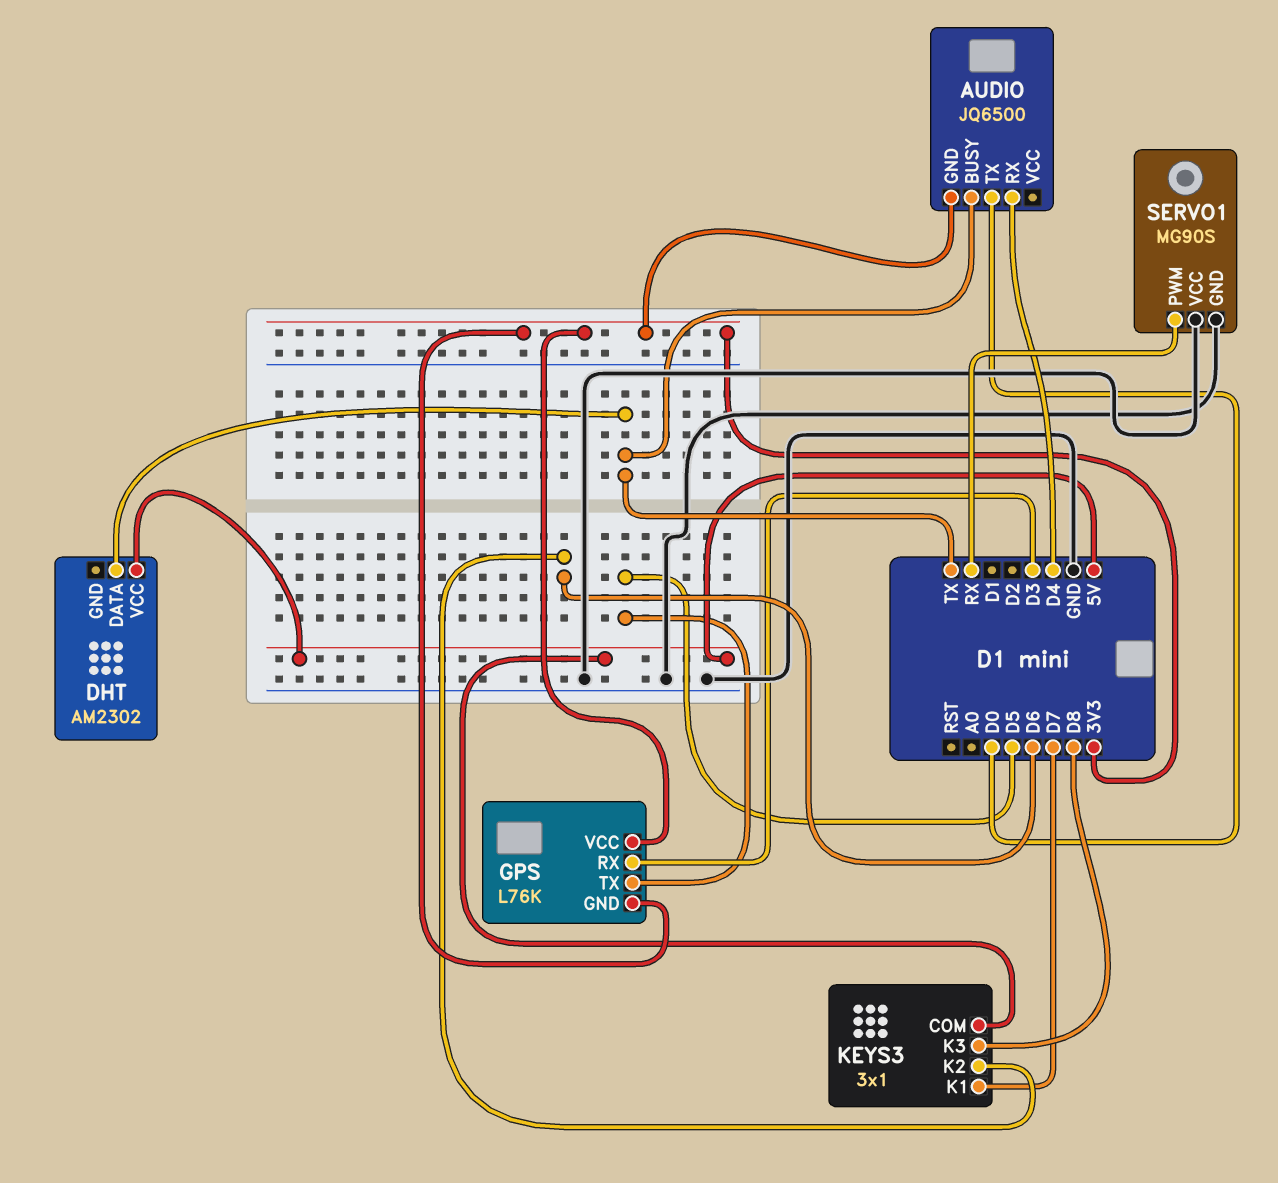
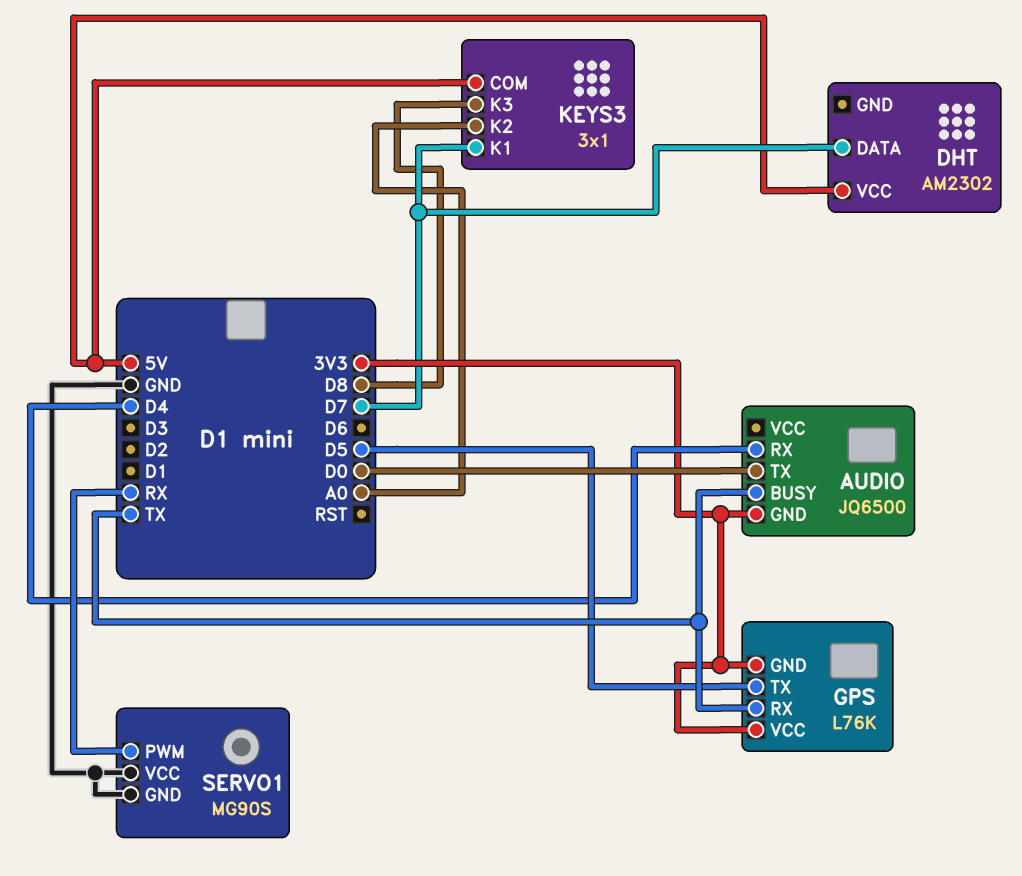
DHT pin DATA: TX -> D7
GPS pin RX: D3 -> TX
KEYS3 pin K2: D6 -> A0

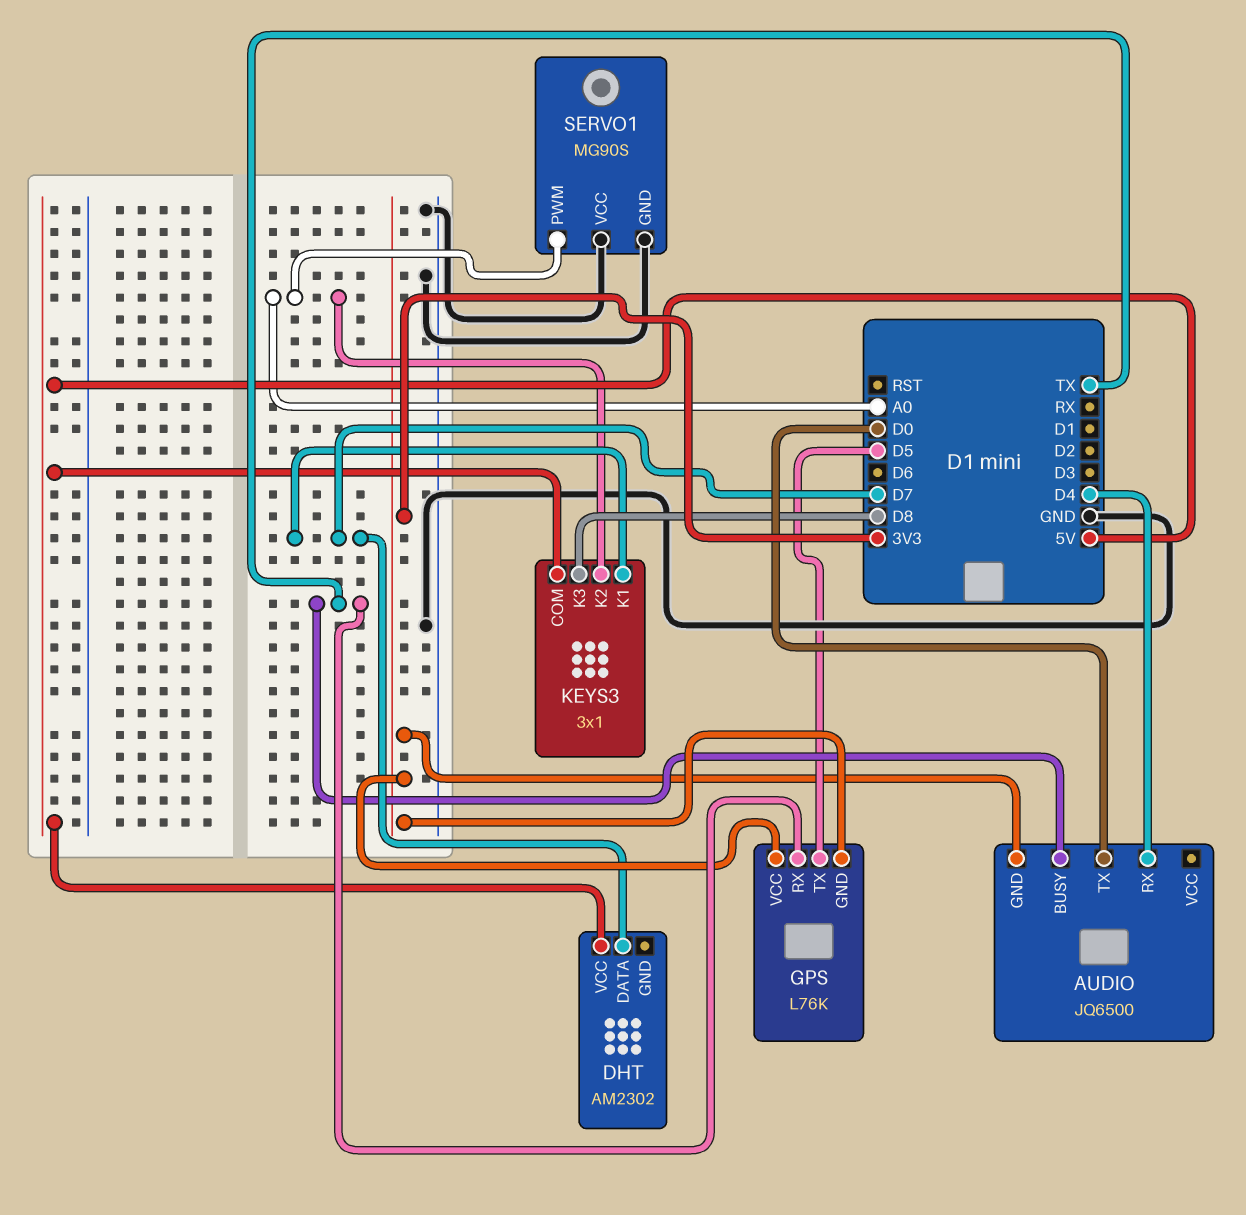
SERVO1 pin PWM: RX -> A0

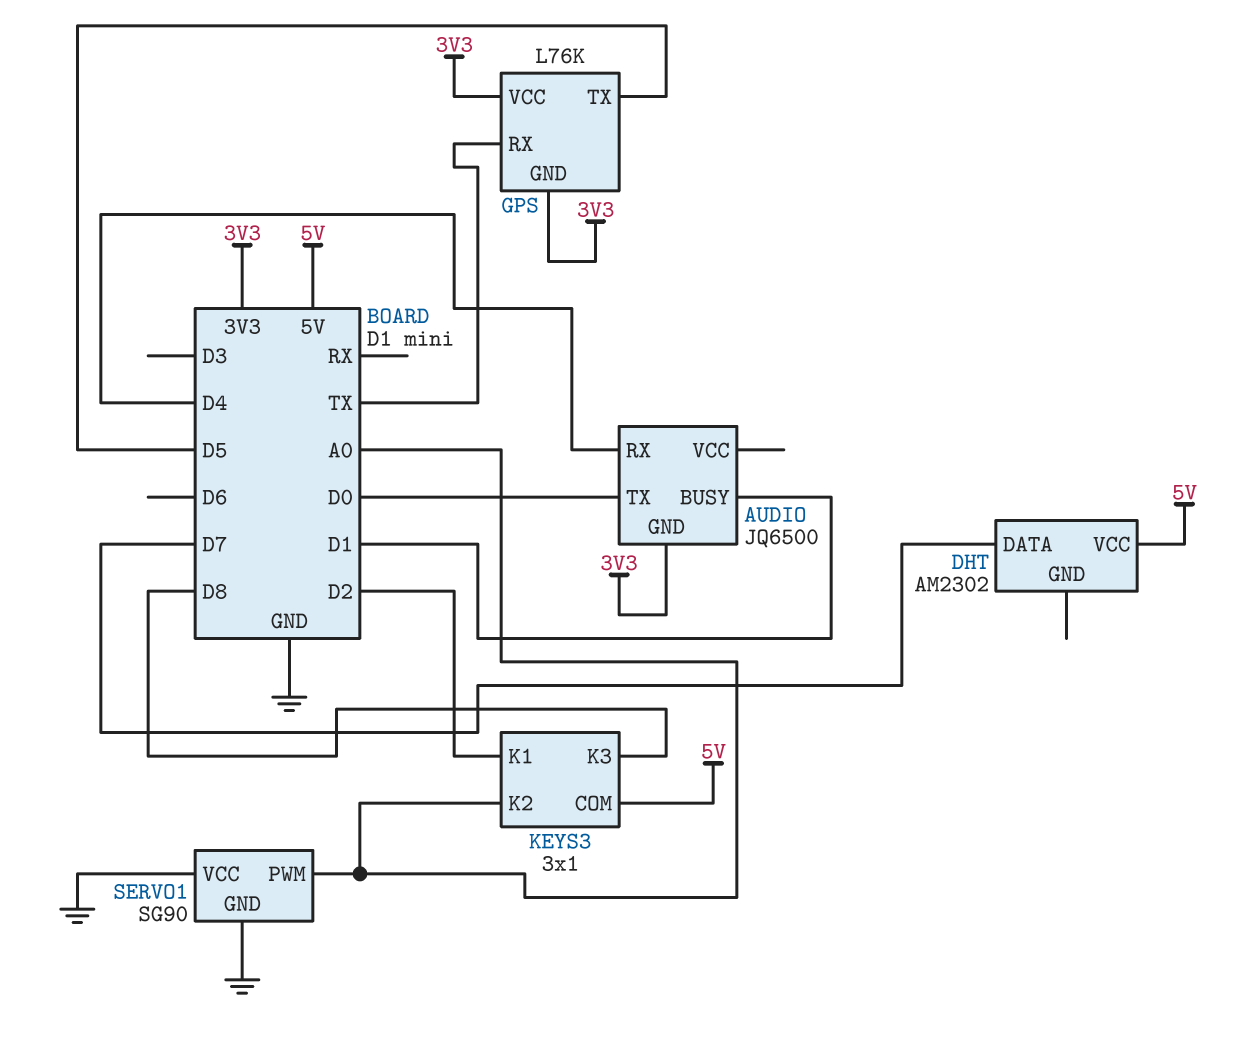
AUDIO pin BUSY: TX -> D1
KEYS3 pin K1: D7 -> D2
SERVO1: MG90S -> SG90

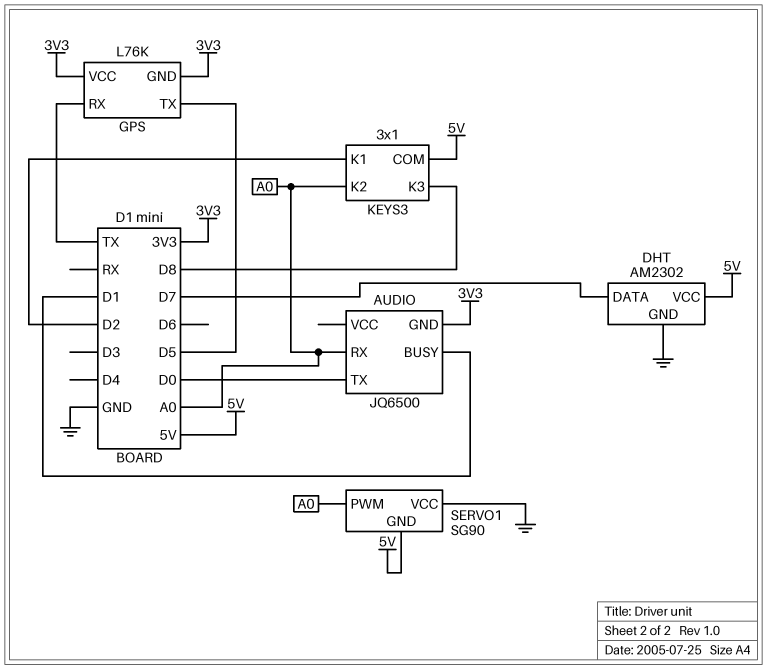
AUDIO pin RX: D4 -> A0
DHT pin GND: none -> GND
SERVO1 pin GND: GND -> 5V

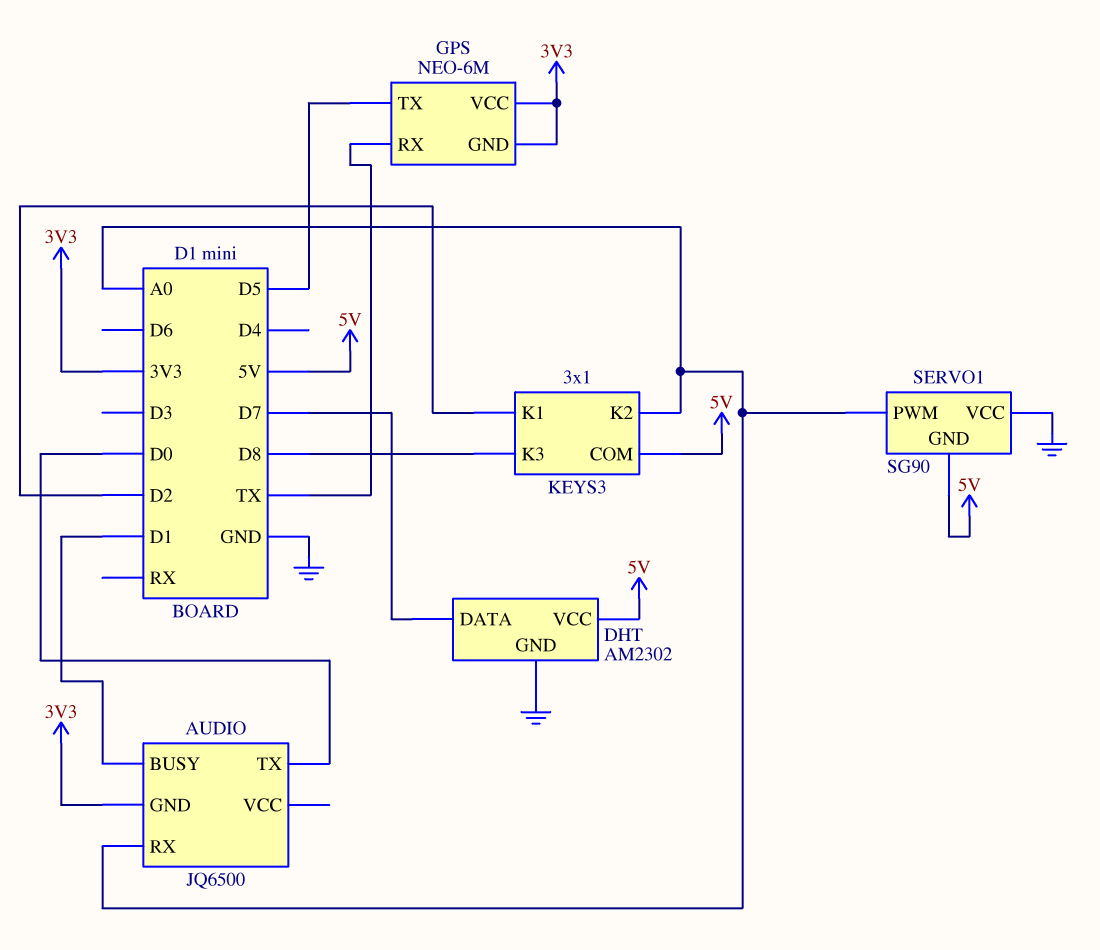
GPS: L76K -> NEO-6M

